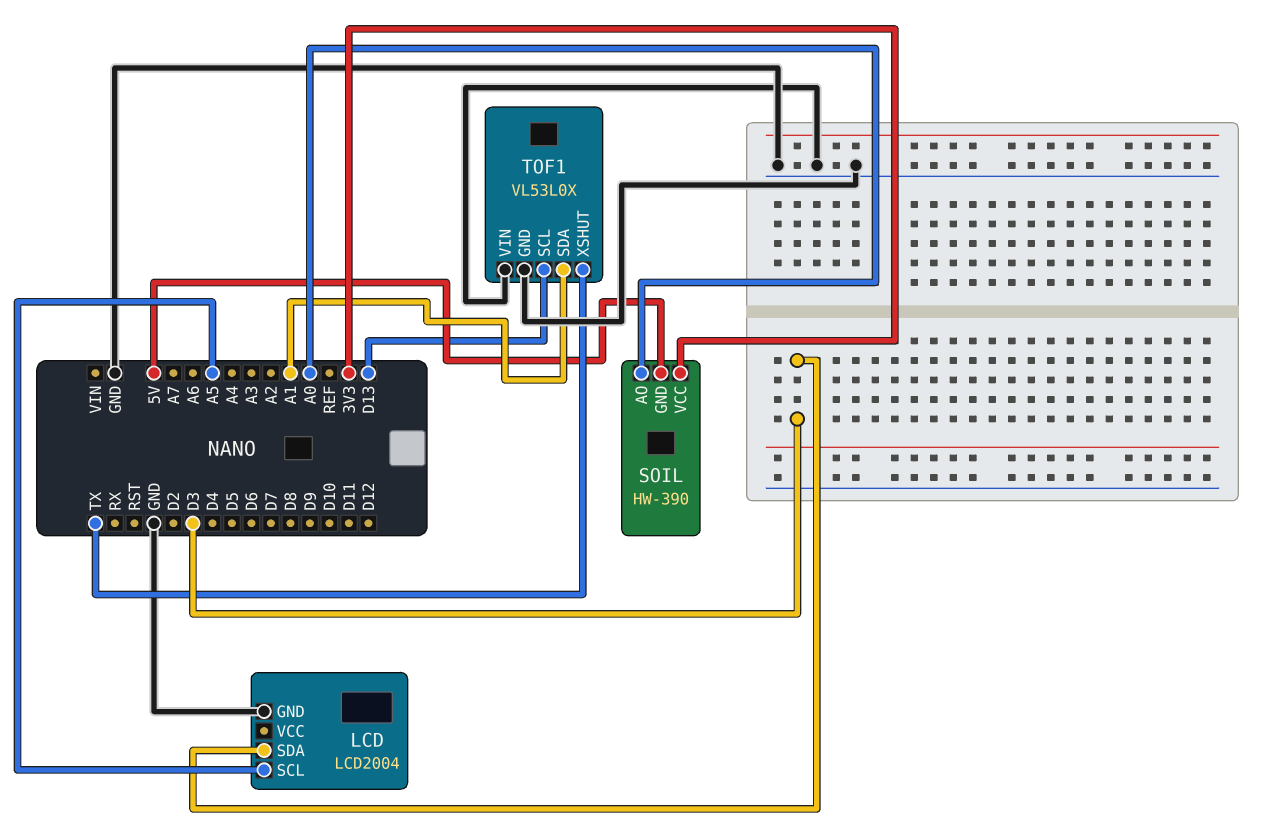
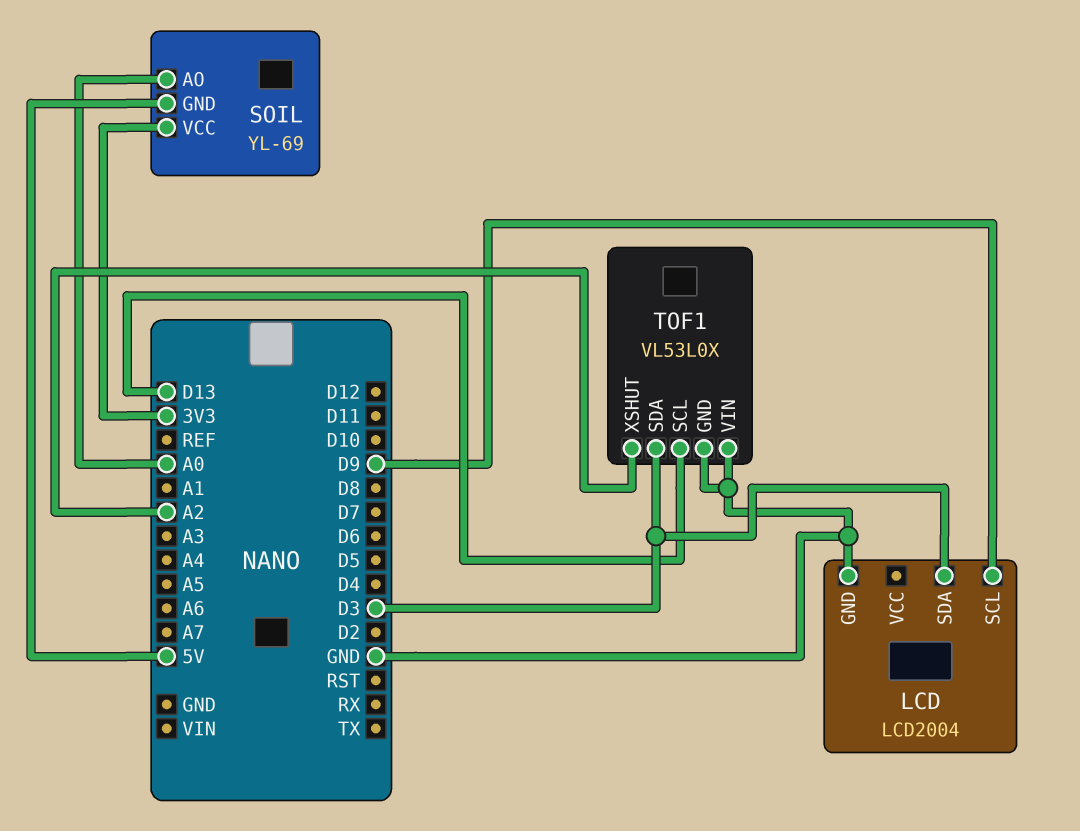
LCD pin SCL: A5 -> D9
SOIL: HW-390 -> YL-69
TOF1 pin SDA: A1 -> D3
TOF1 pin XSHUT: TX -> A2

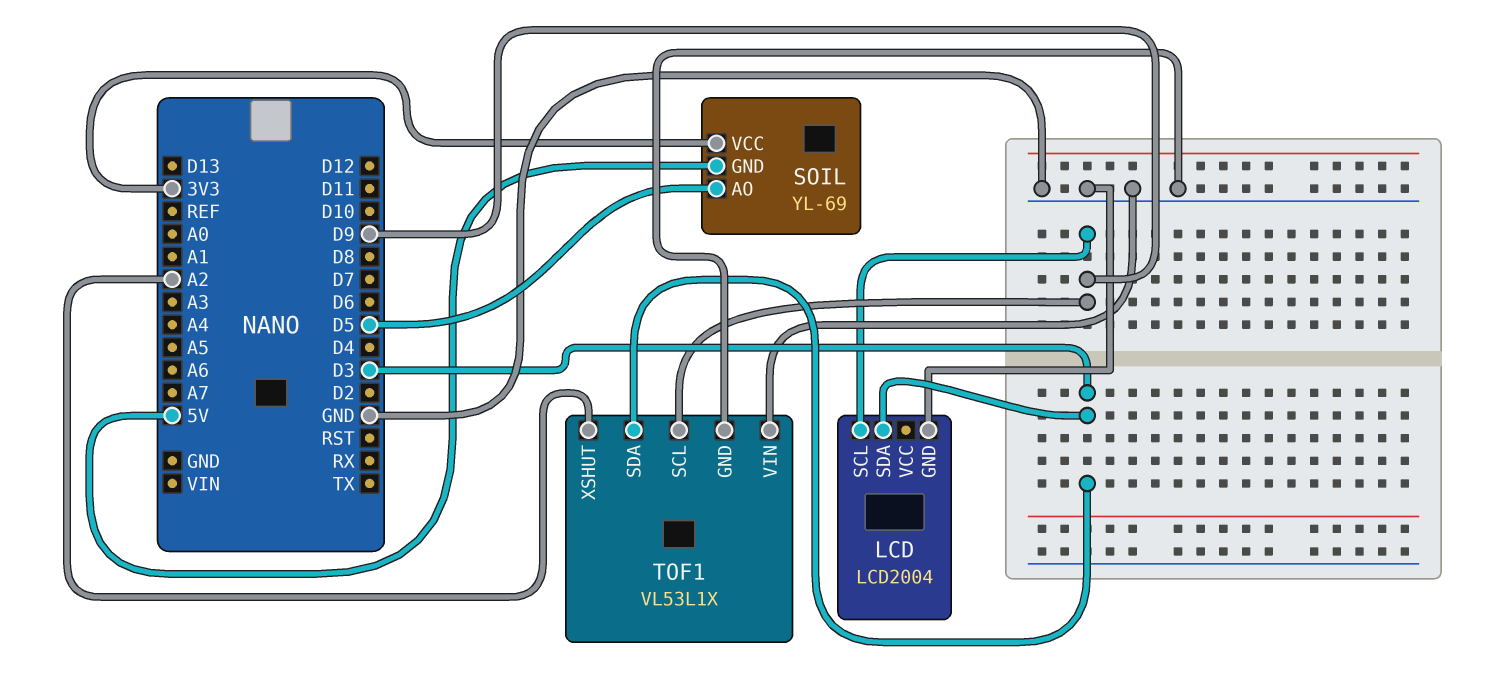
SOIL pin AO: A0 -> D5
TOF1: VL53L0X -> VL53L1X
TOF1 pin SCL: D13 -> D9

